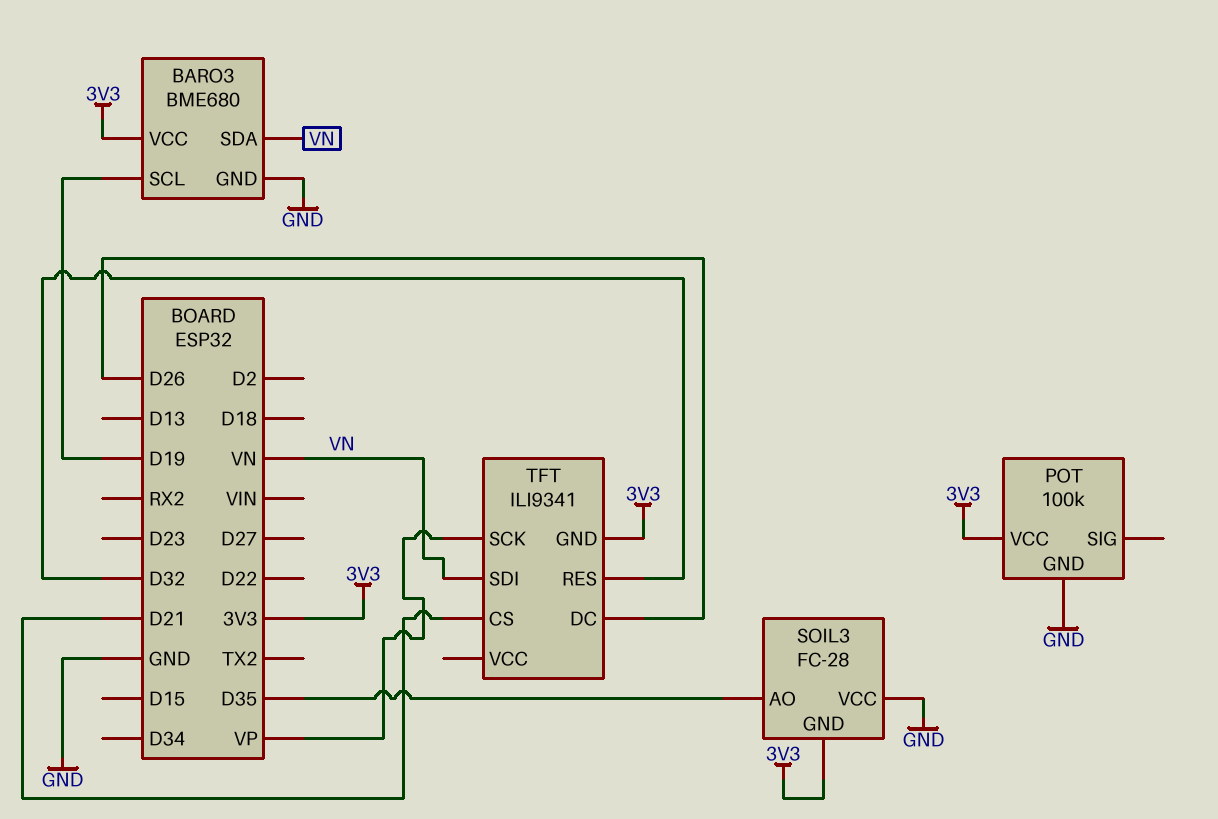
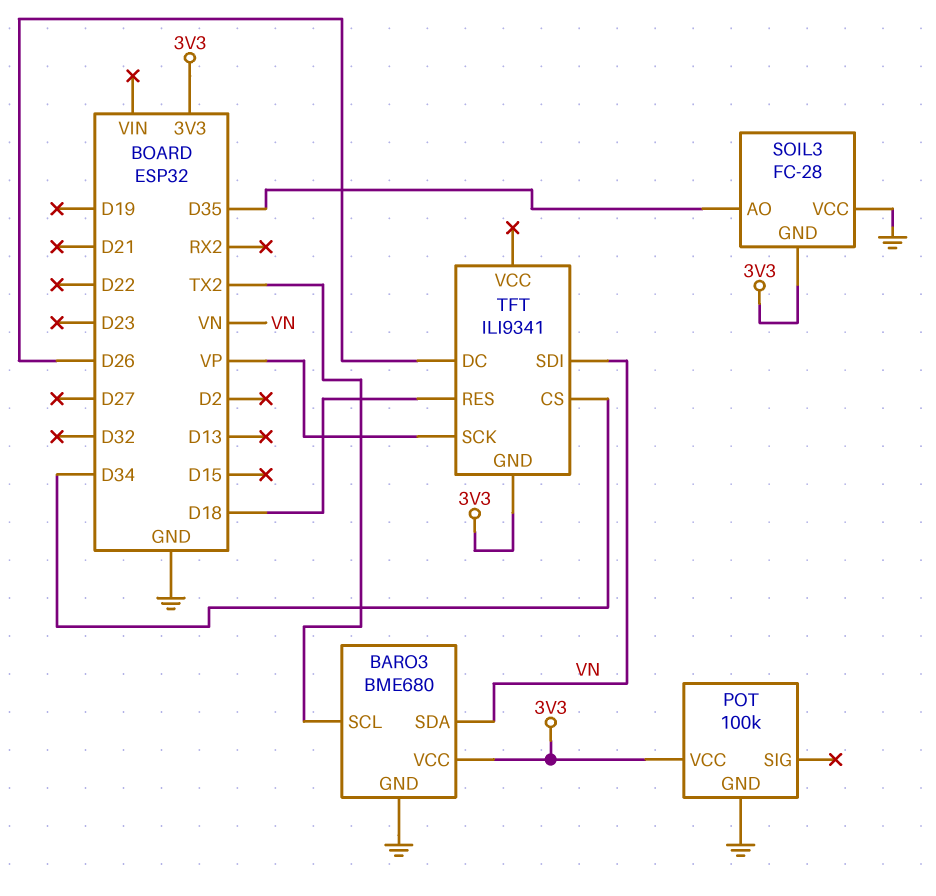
BARO3 pin SCL: D19 -> TX2
TFT pin CS: D21 -> D34
TFT pin RES: D32 -> D18

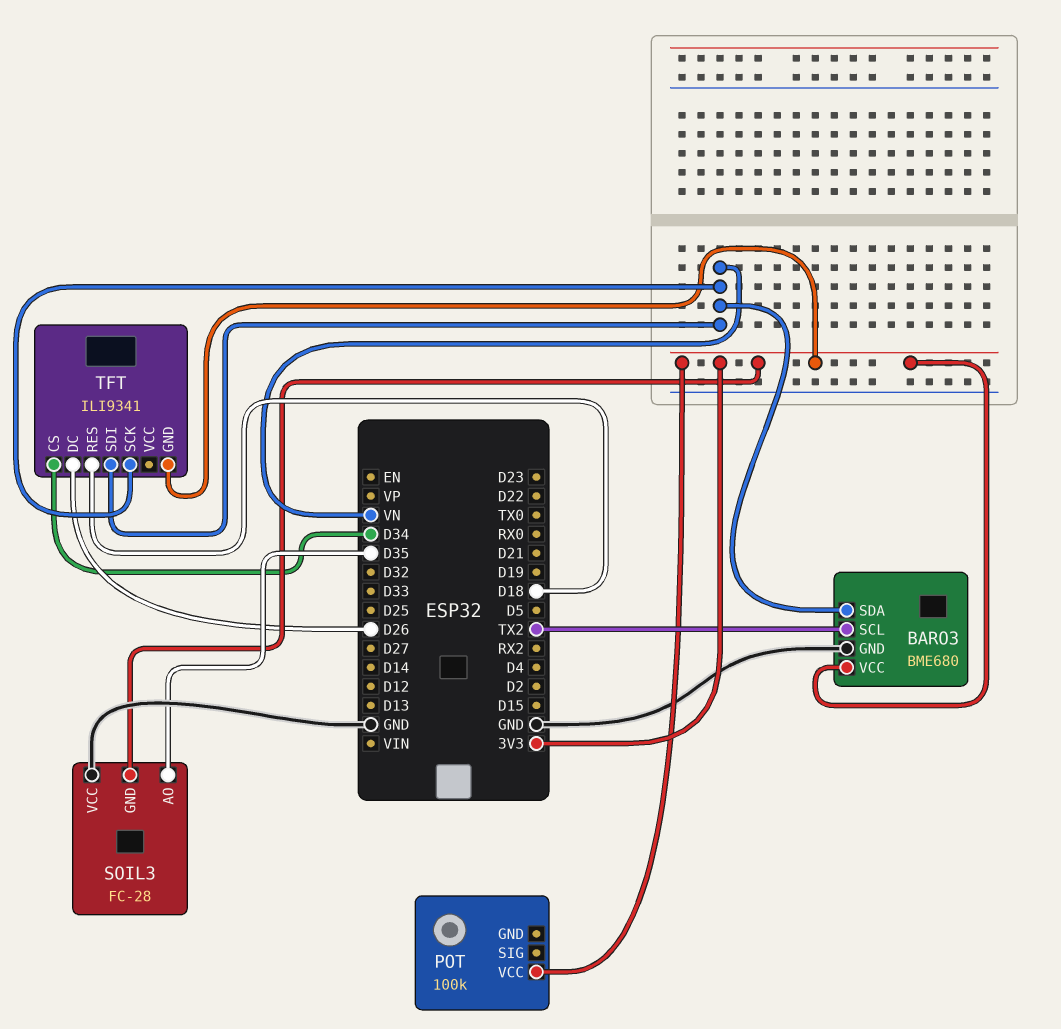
POT pin GND: GND -> none
TFT pin SCK: VP -> VN

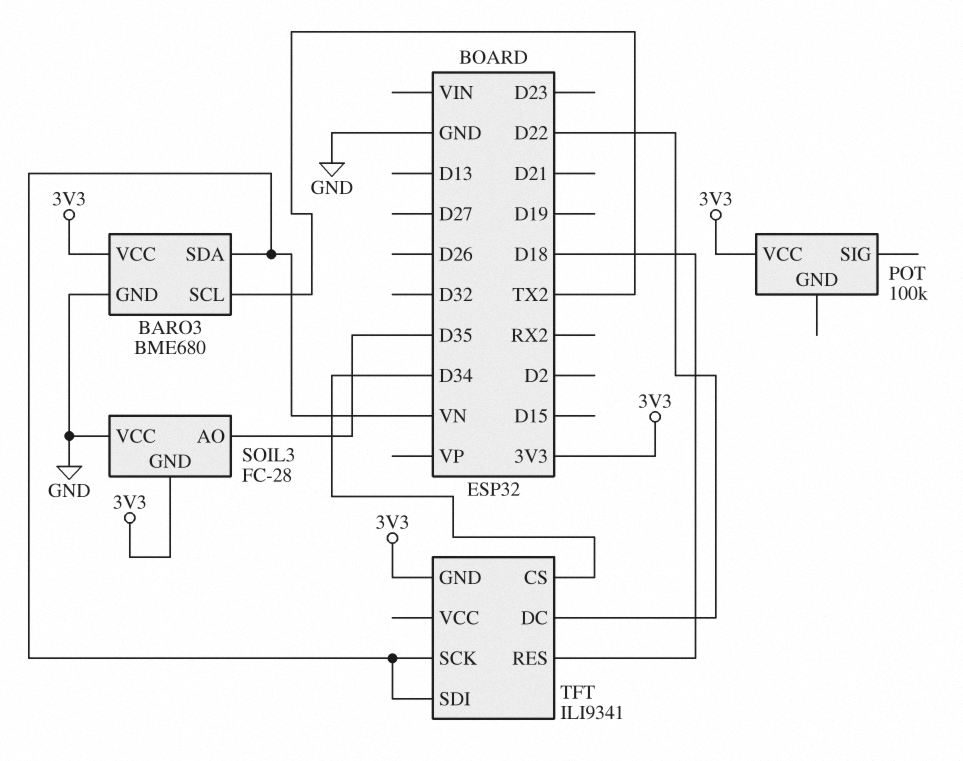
TFT pin DC: D26 -> D22

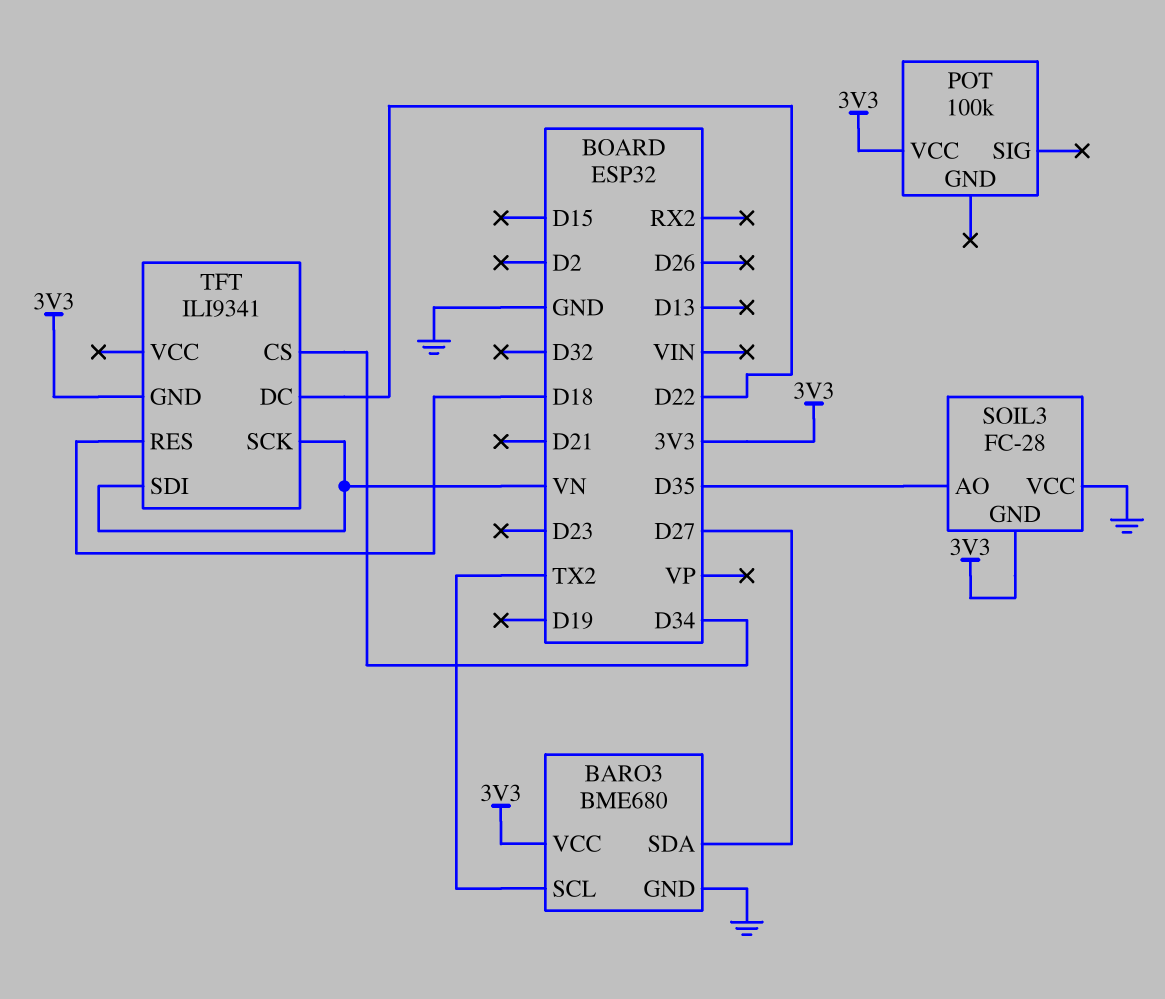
BARO3 pin SDA: VN -> D27

